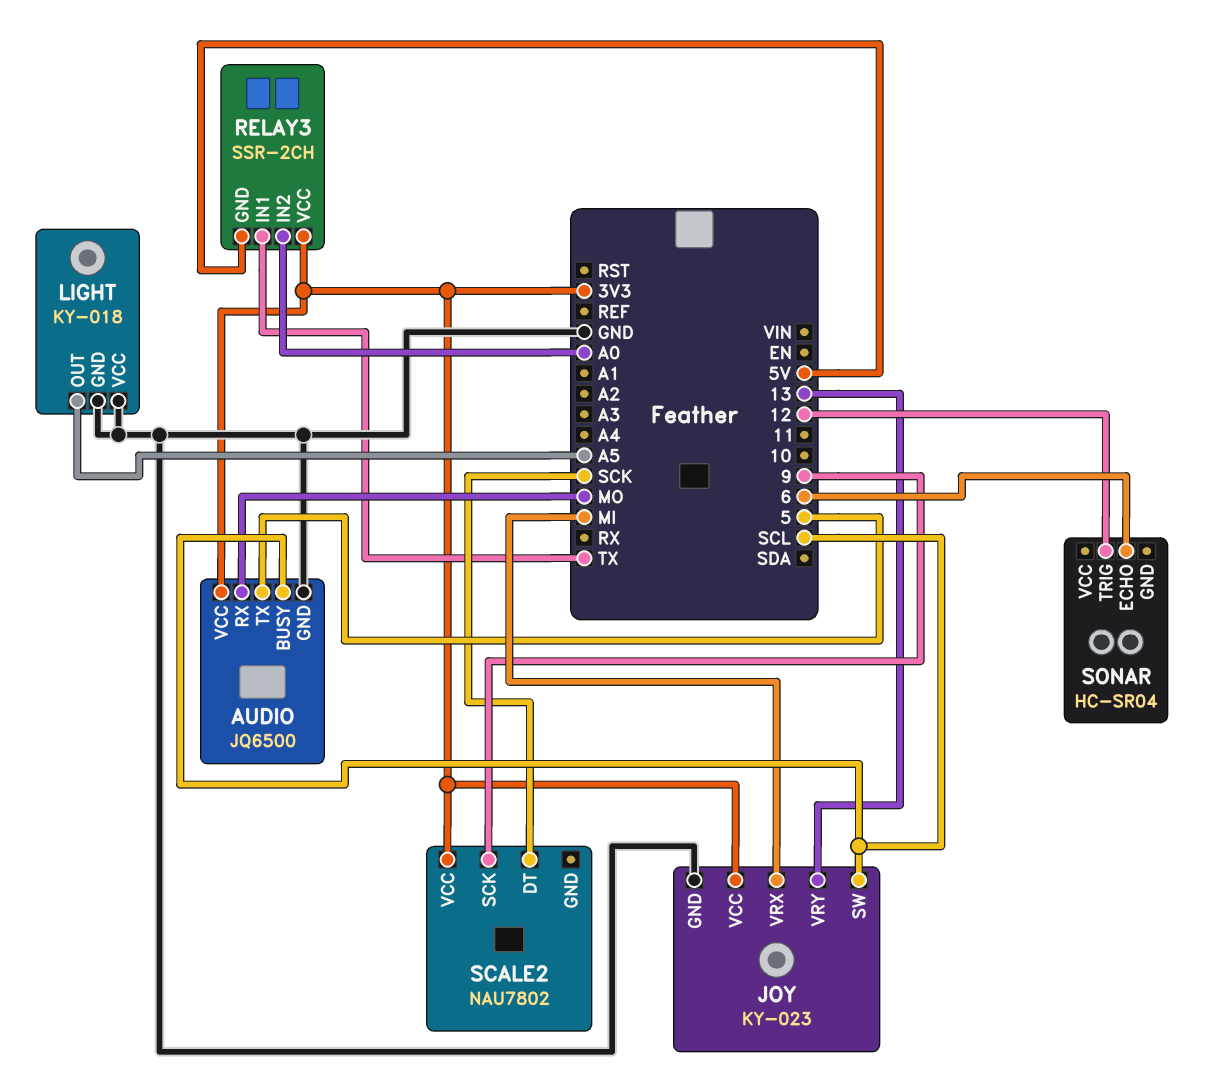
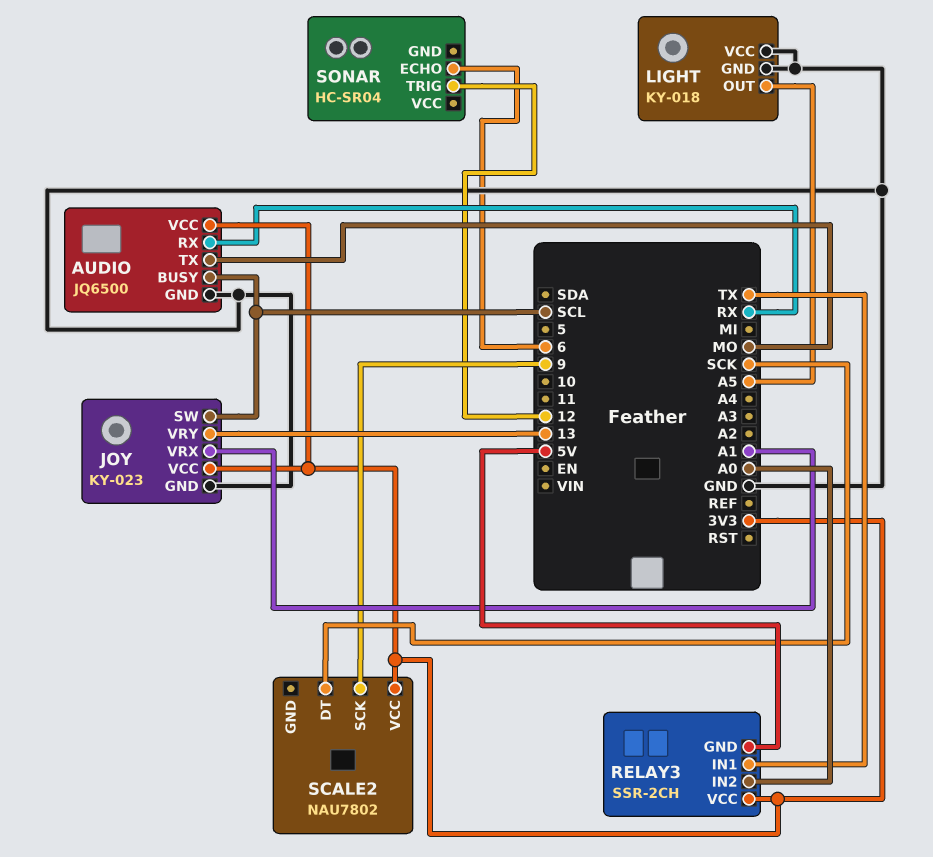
AUDIO pin RX: MO -> RX
AUDIO pin TX: 5 -> MO
JOY pin VRX: MI -> A1

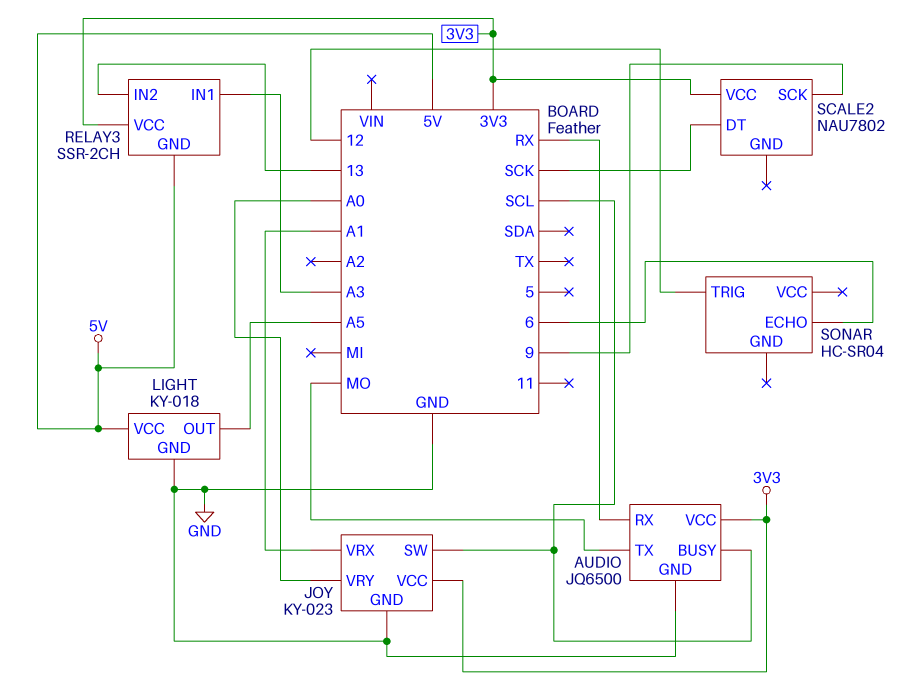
JOY pin VRY: 13 -> A0
LIGHT pin VCC: GND -> 5V
RELAY3 pin IN1: TX -> A3
RELAY3 pin IN2: A0 -> 13

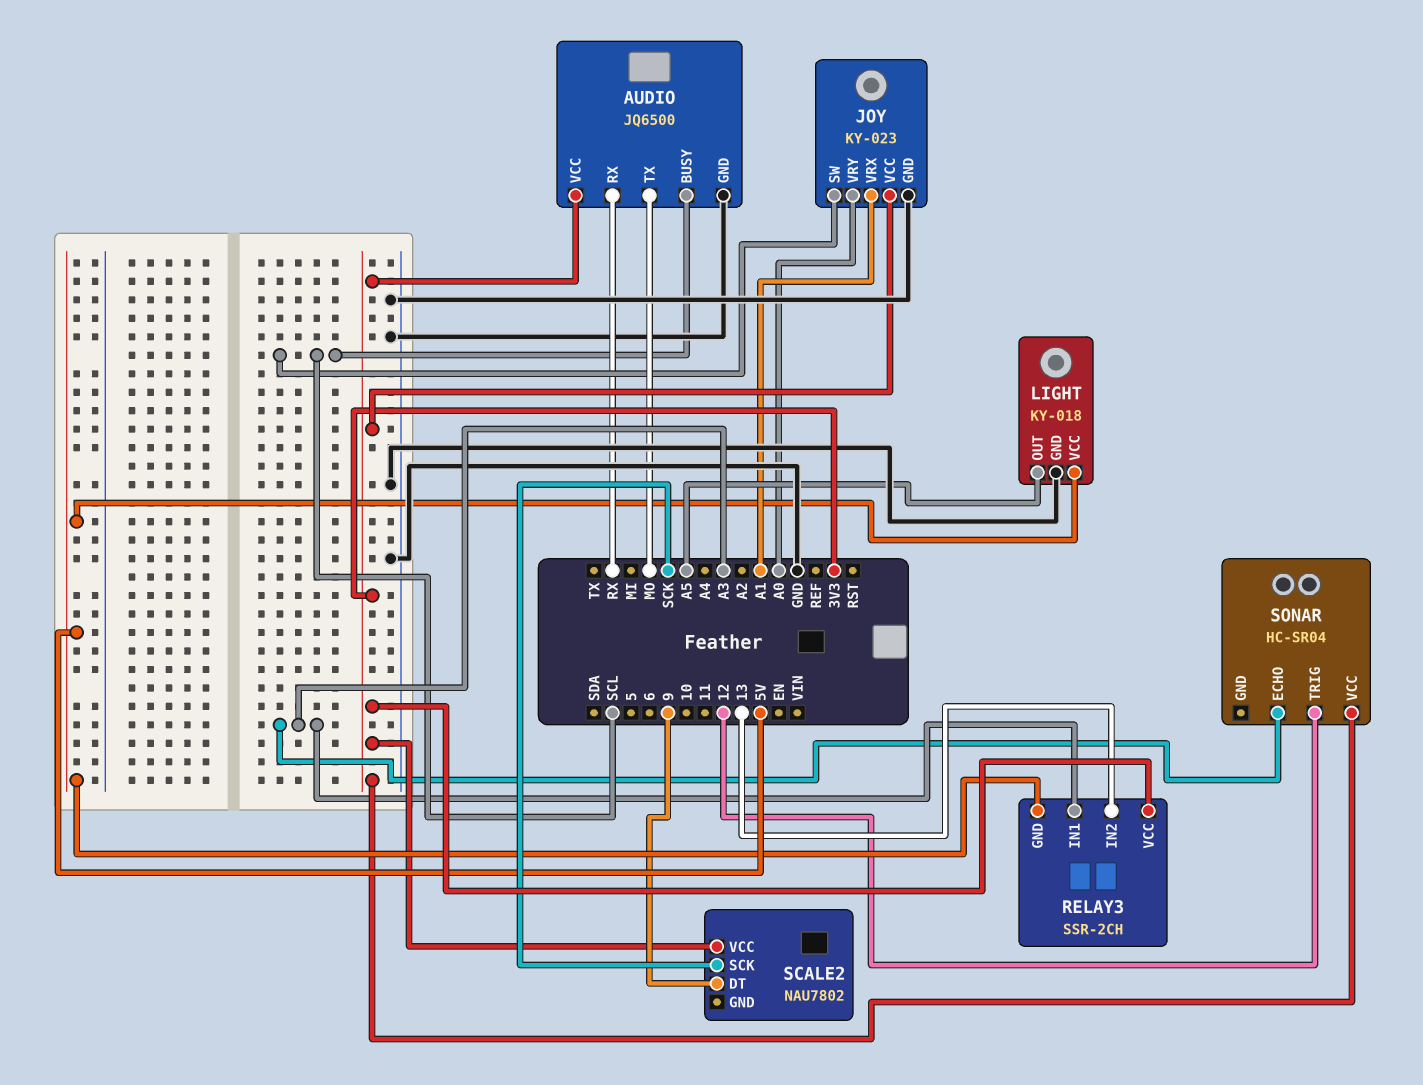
SCALE2 pin DT: SCK -> 9
SCALE2 pin SCK: 9 -> SCK
SONAR pin ECHO: 6 -> A3
SONAR pin VCC: none -> 3V3

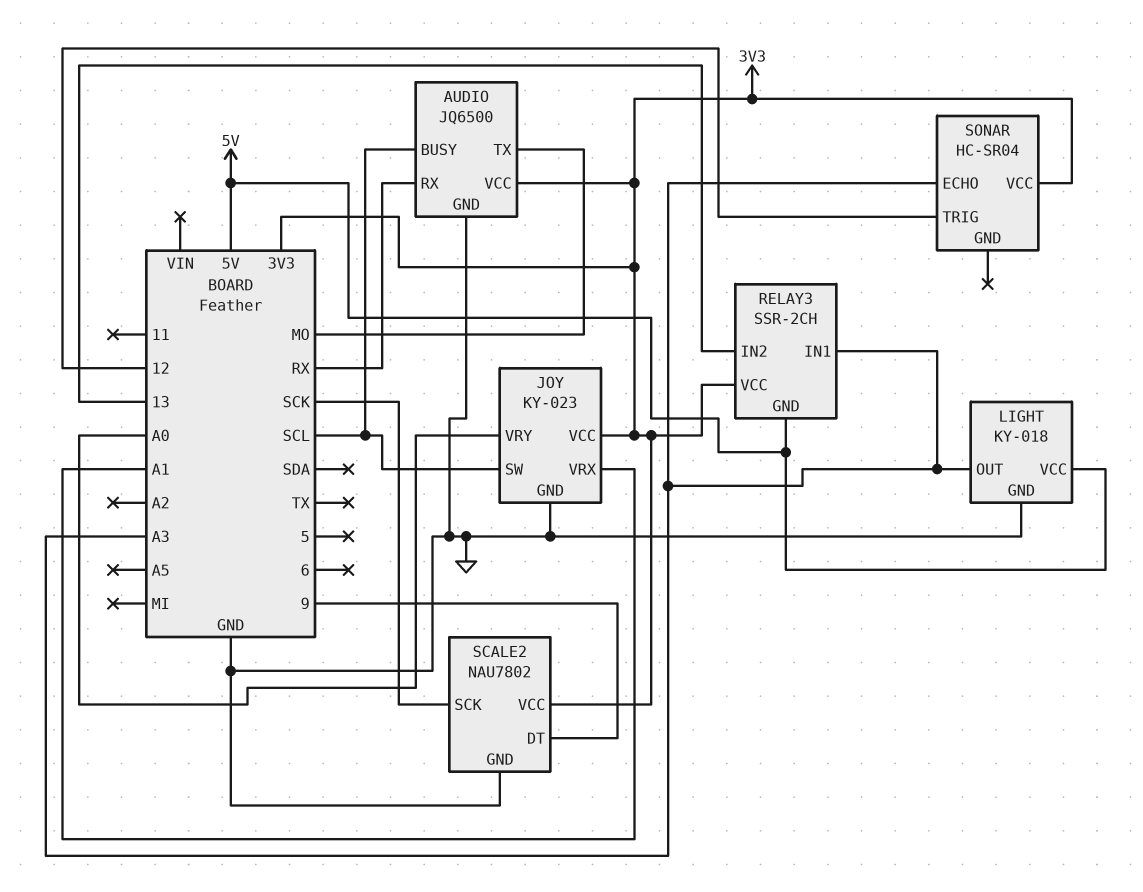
LIGHT pin OUT: A5 -> A3
SCALE2 pin GND: none -> GND

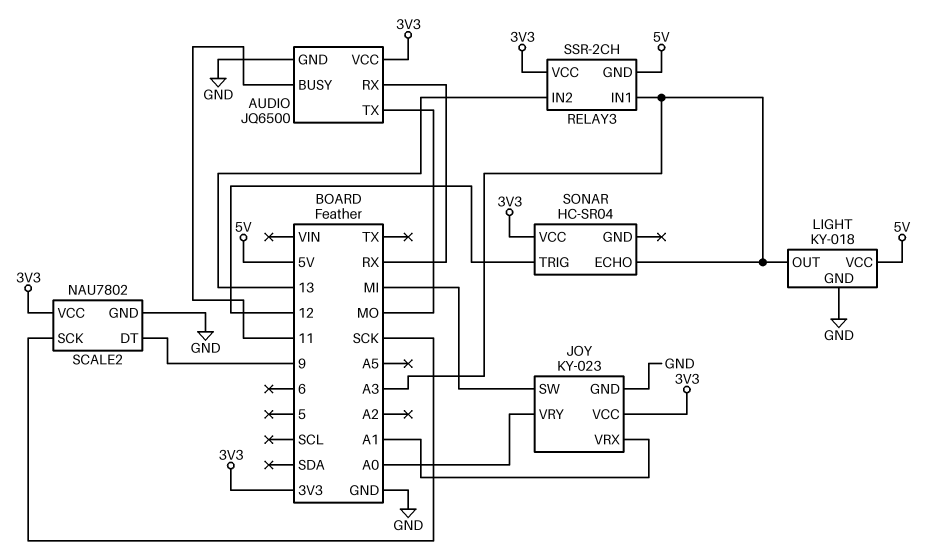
AUDIO pin BUSY: SCL -> 11
JOY pin SW: SCL -> MI

